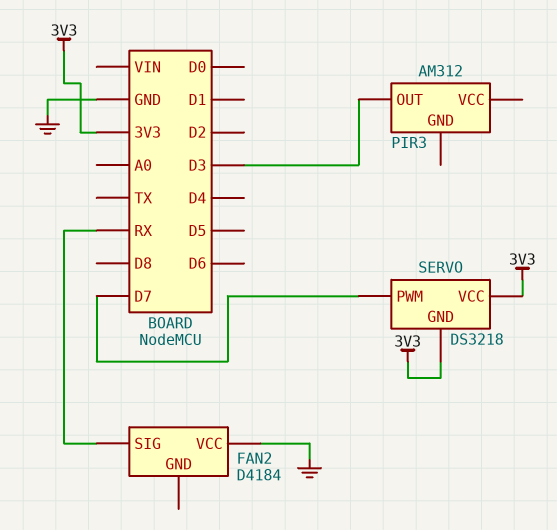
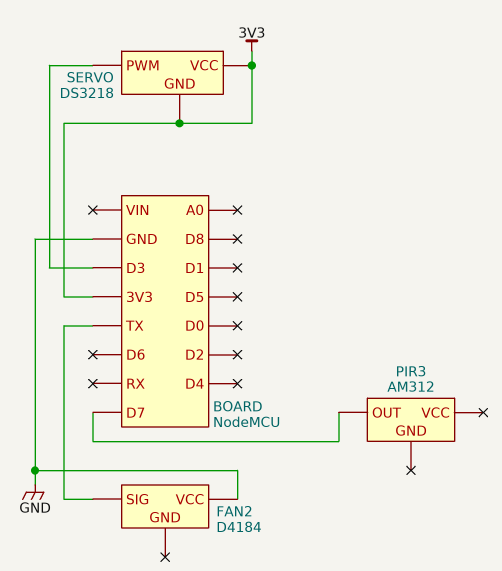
FAN2 pin SIG: RX -> TX
PIR3 pin OUT: D3 -> D7
SERVO pin PWM: D7 -> D3

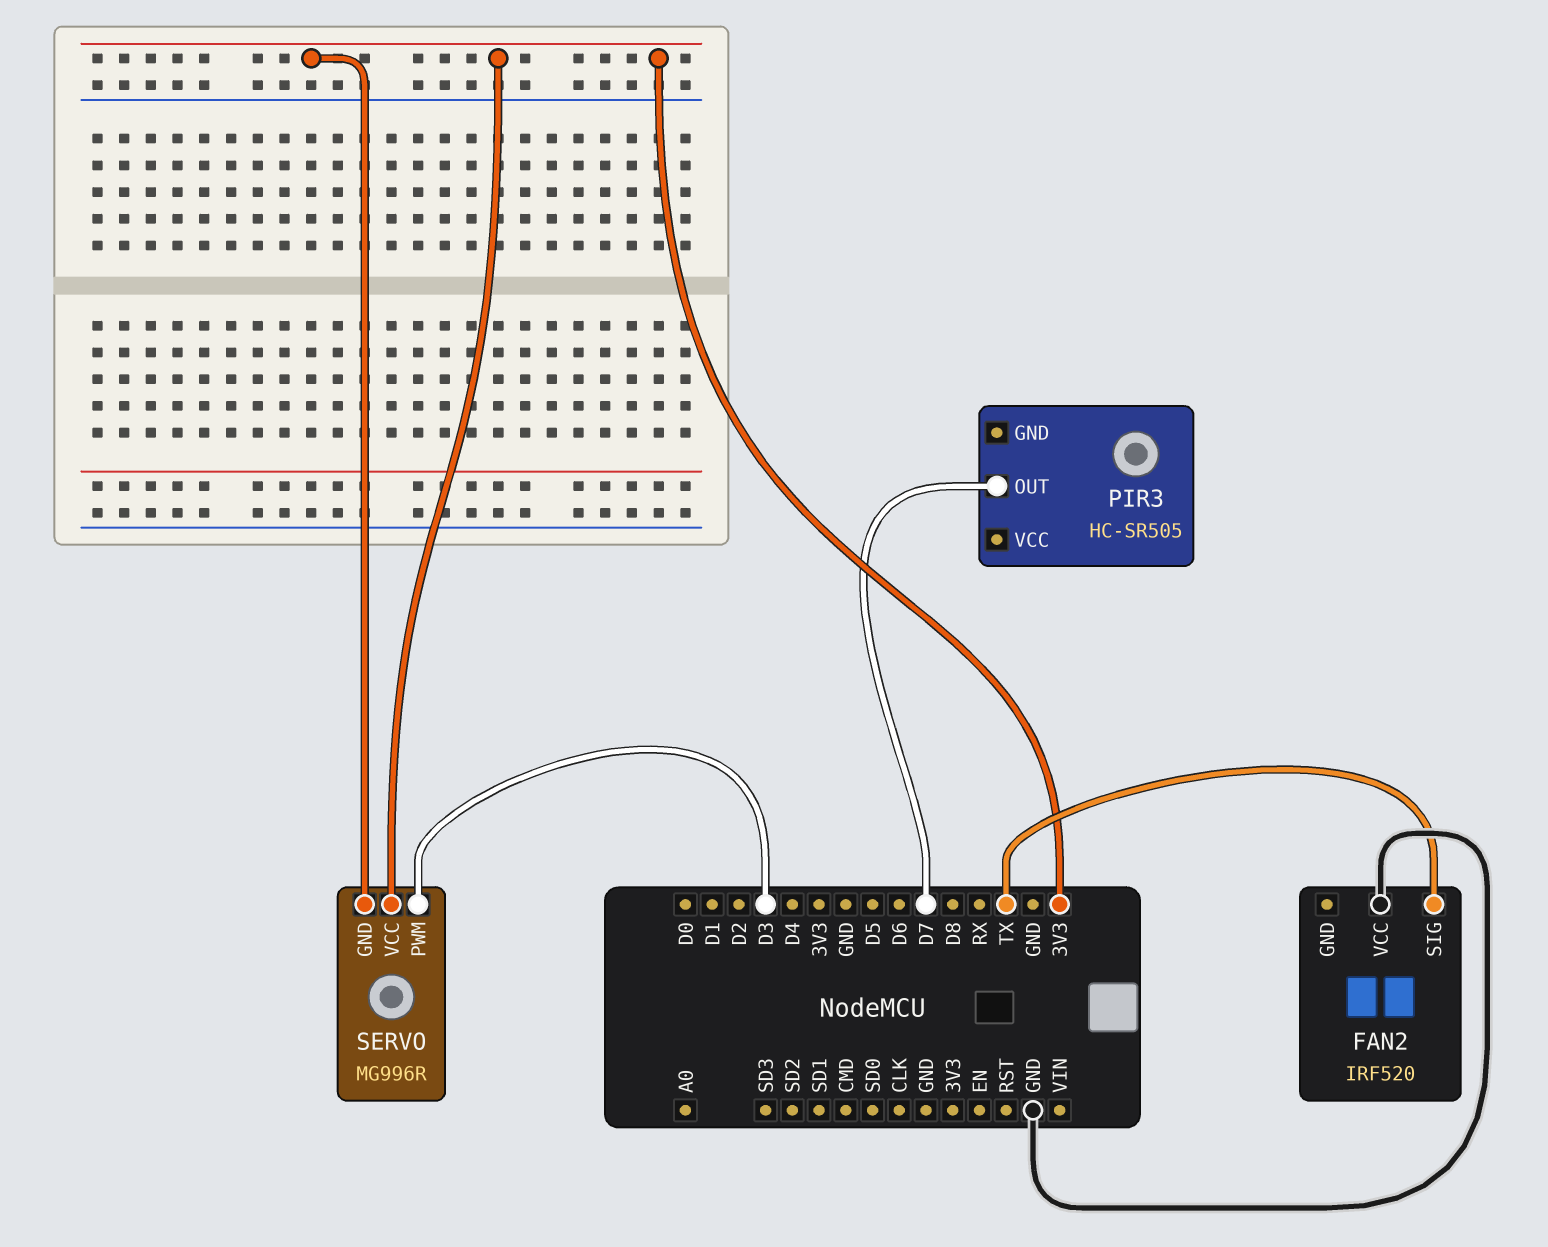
FAN2: D4184 -> IRF520
PIR3: AM312 -> HC-SR505
SERVO: DS3218 -> MG996R

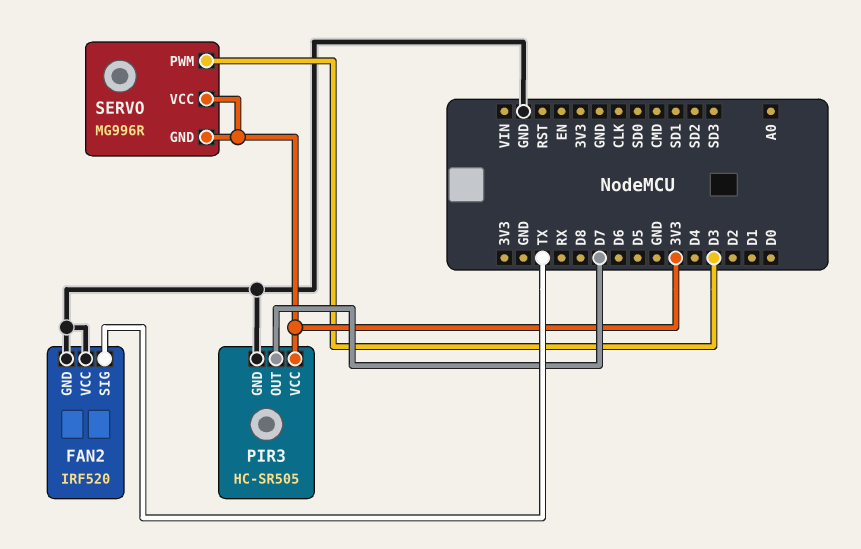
FAN2 pin GND: none -> GND
PIR3 pin GND: none -> GND
PIR3 pin VCC: none -> 3V3

